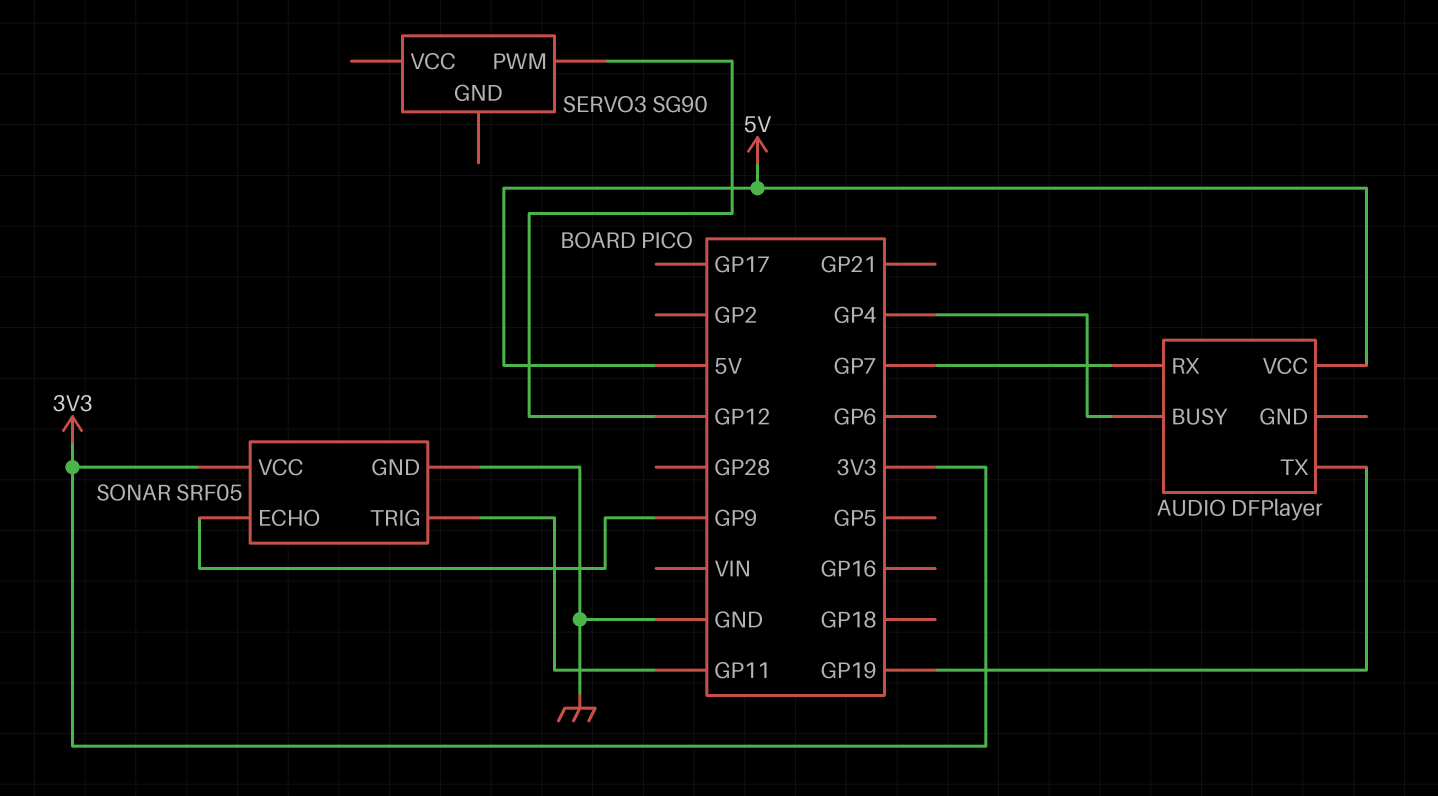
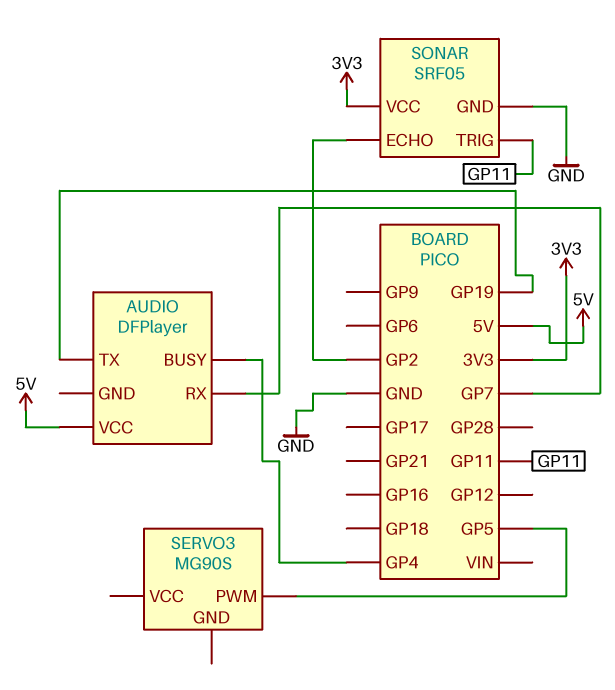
SERVO3: SG90 -> MG90S
SERVO3 pin PWM: GP12 -> GP5
SONAR pin ECHO: GP9 -> GP2

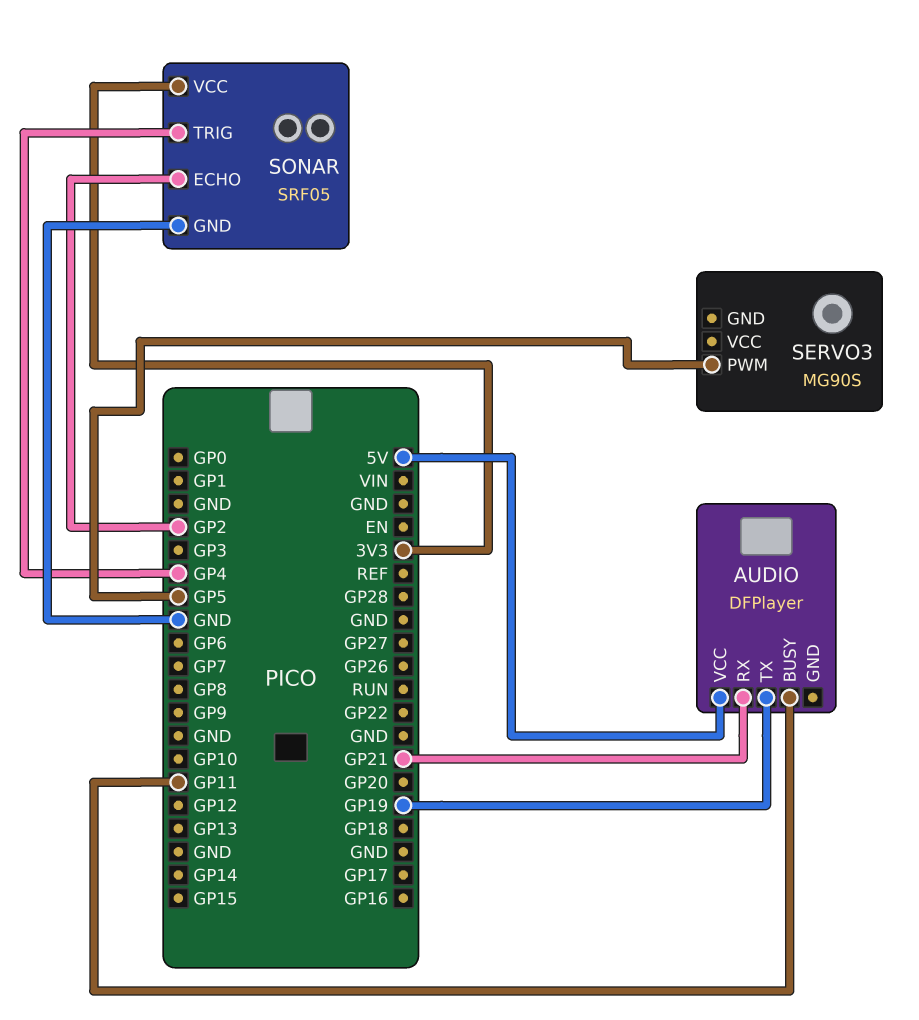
AUDIO pin BUSY: GP4 -> GP11
AUDIO pin RX: GP7 -> GP21
SONAR pin TRIG: GP11 -> GP4

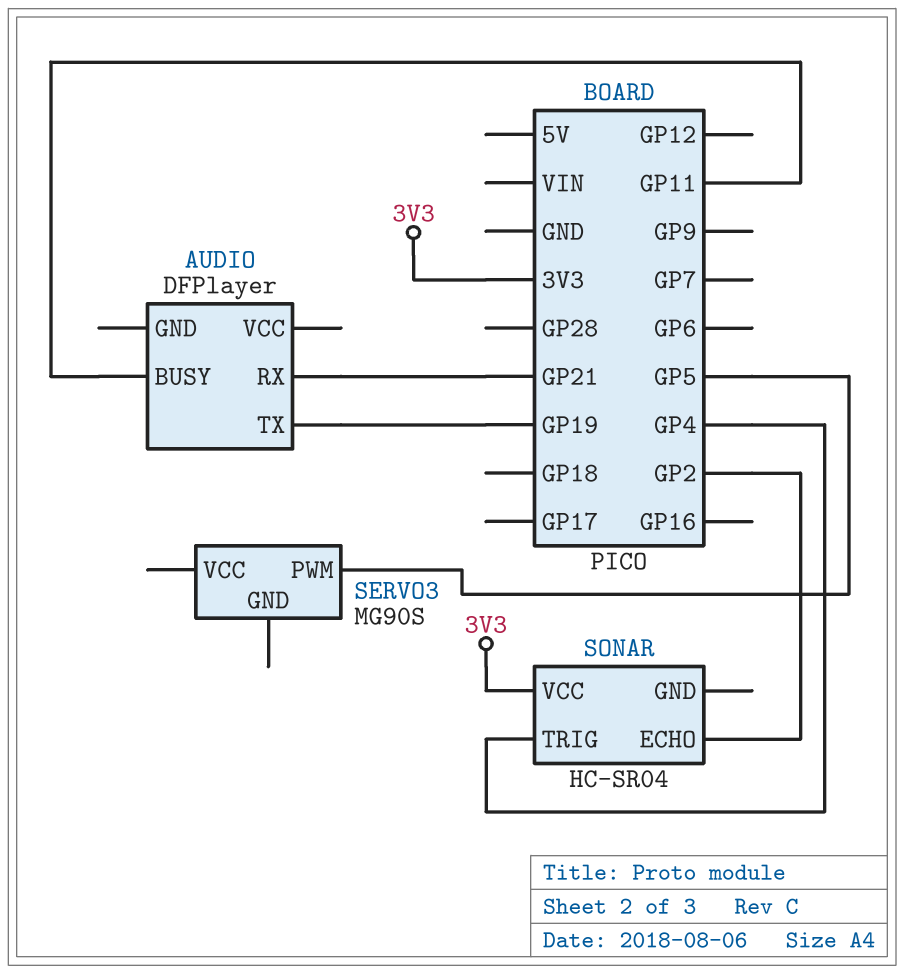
AUDIO pin VCC: 5V -> none
SONAR: SRF05 -> HC-SR04
SONAR pin GND: GND -> none

